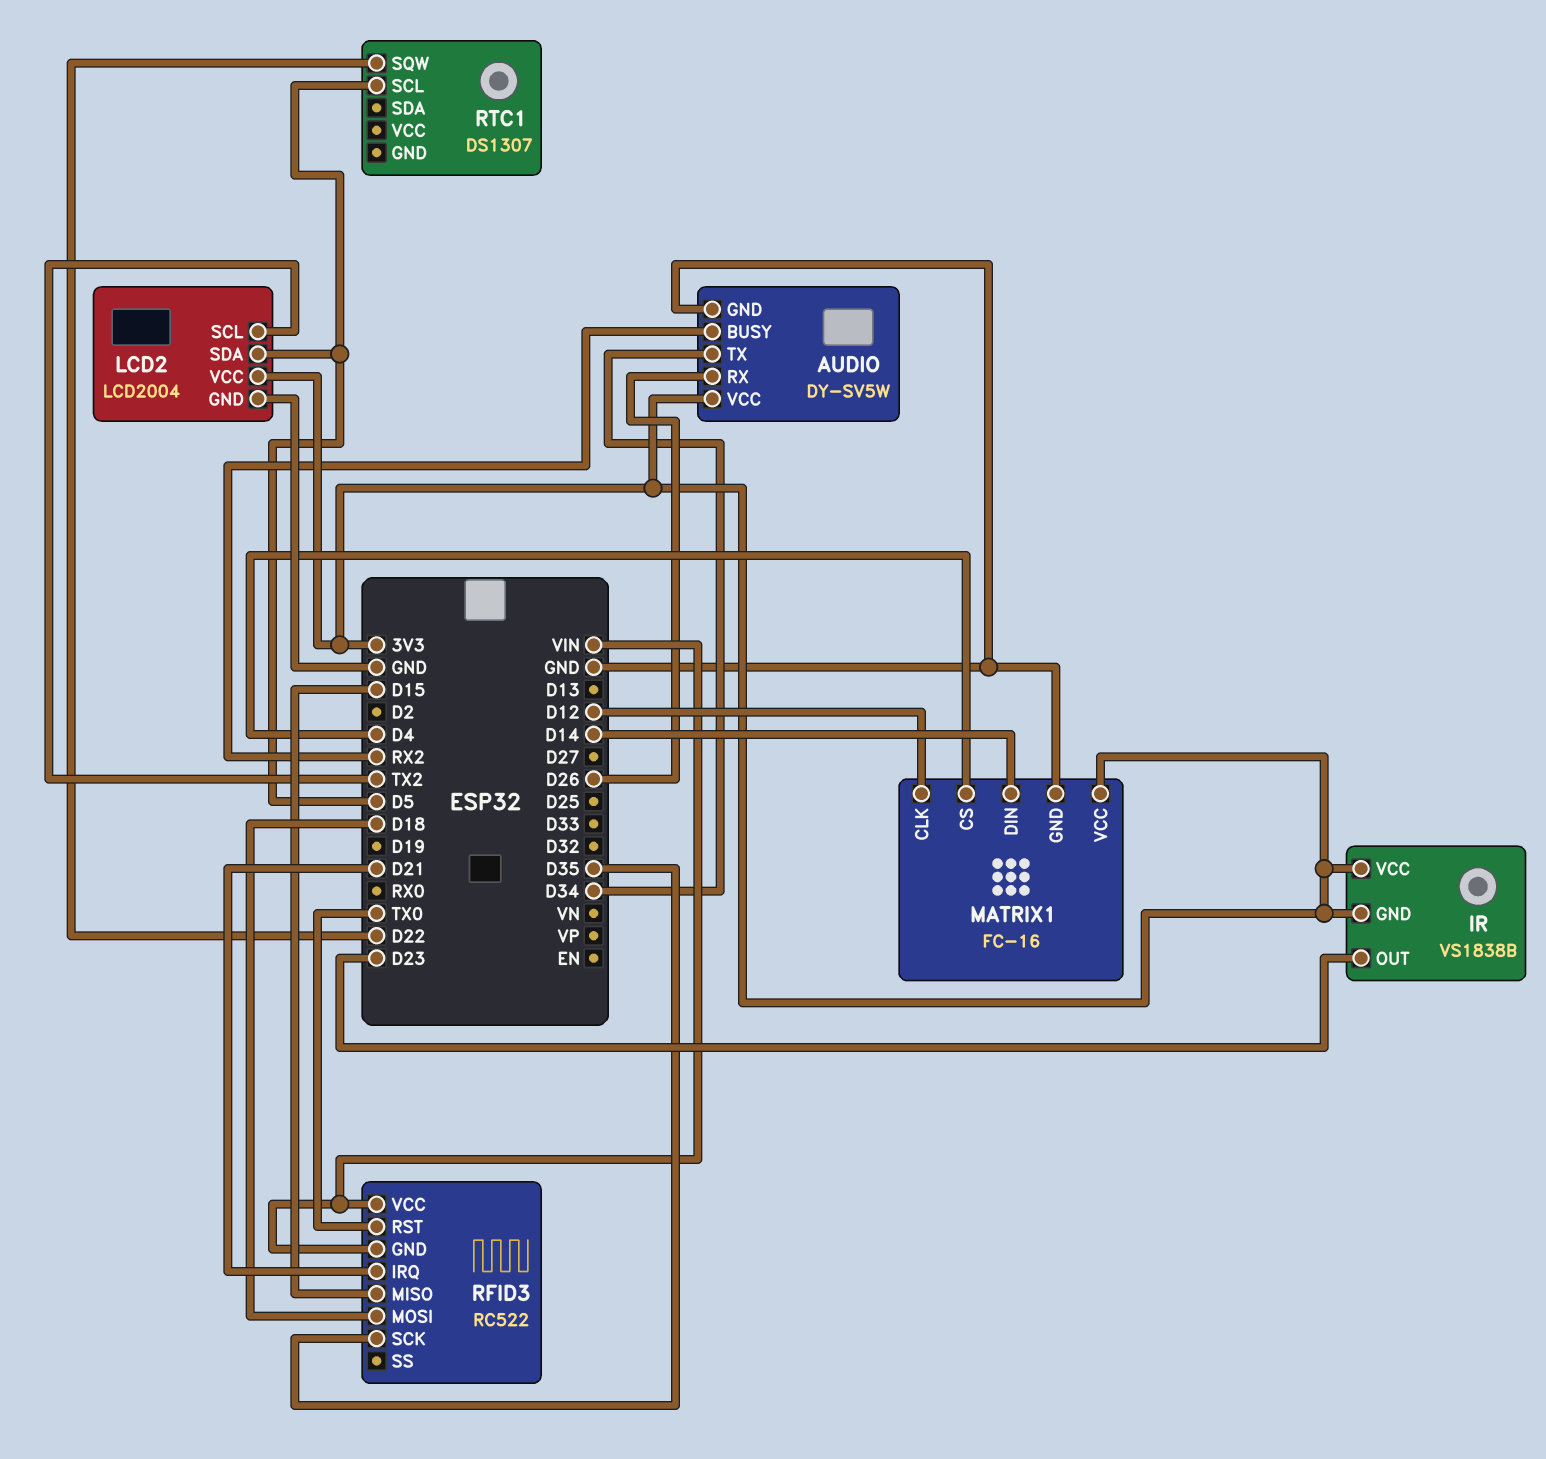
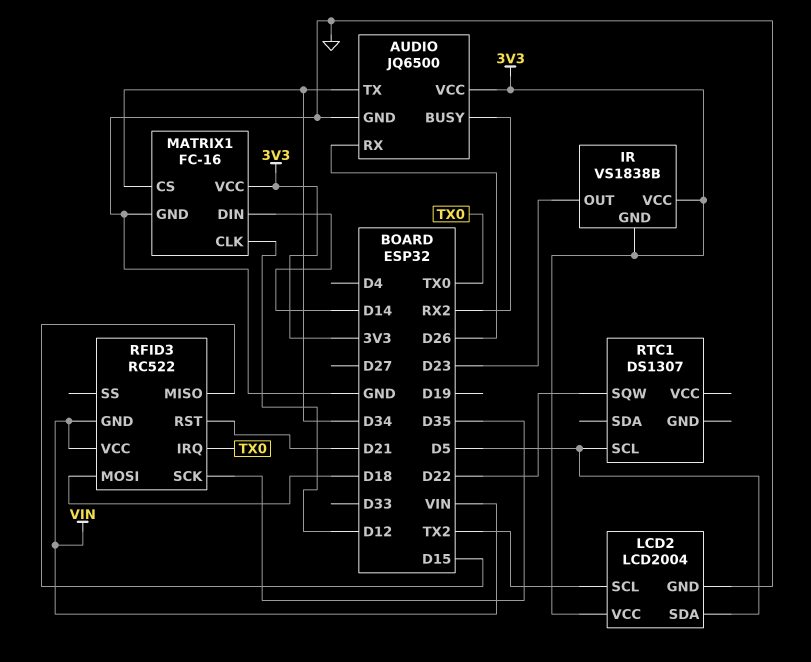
AUDIO: DY-SV5W -> JQ6500
MATRIX1 pin CS: D4 -> D34
RFID3 pin IRQ: D21 -> TX0
RFID3 pin RST: TX0 -> D21

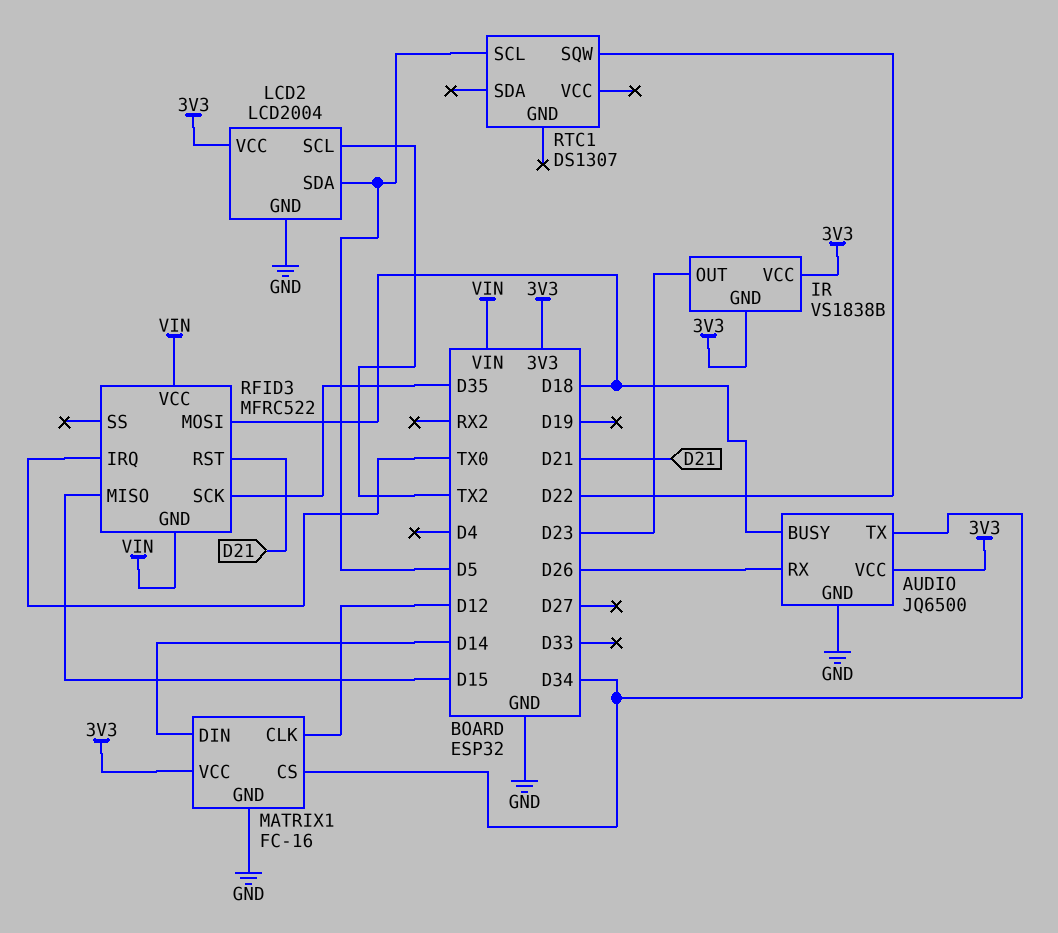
AUDIO pin BUSY: RX2 -> D18
RFID3: RC522 -> MFRC522

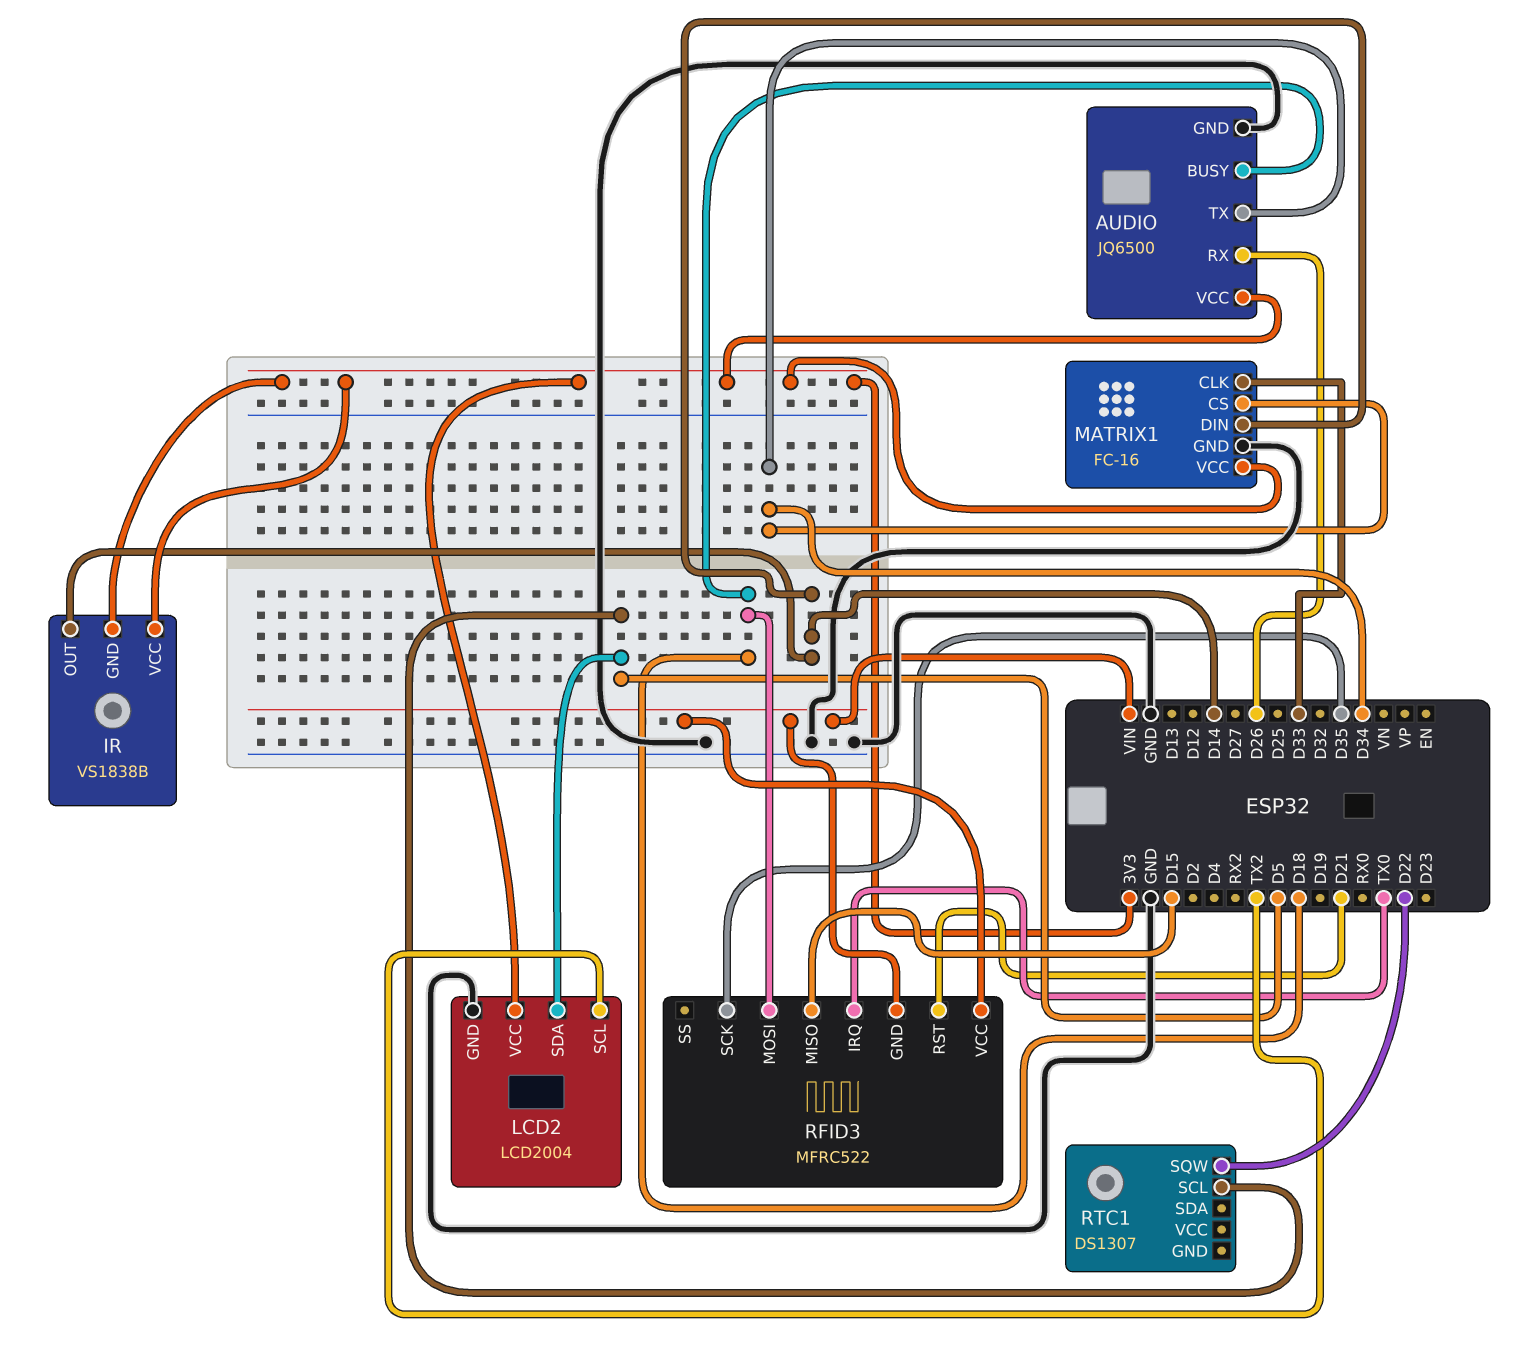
IR pin OUT: D23 -> D14
MATRIX1 pin CLK: D12 -> D33

